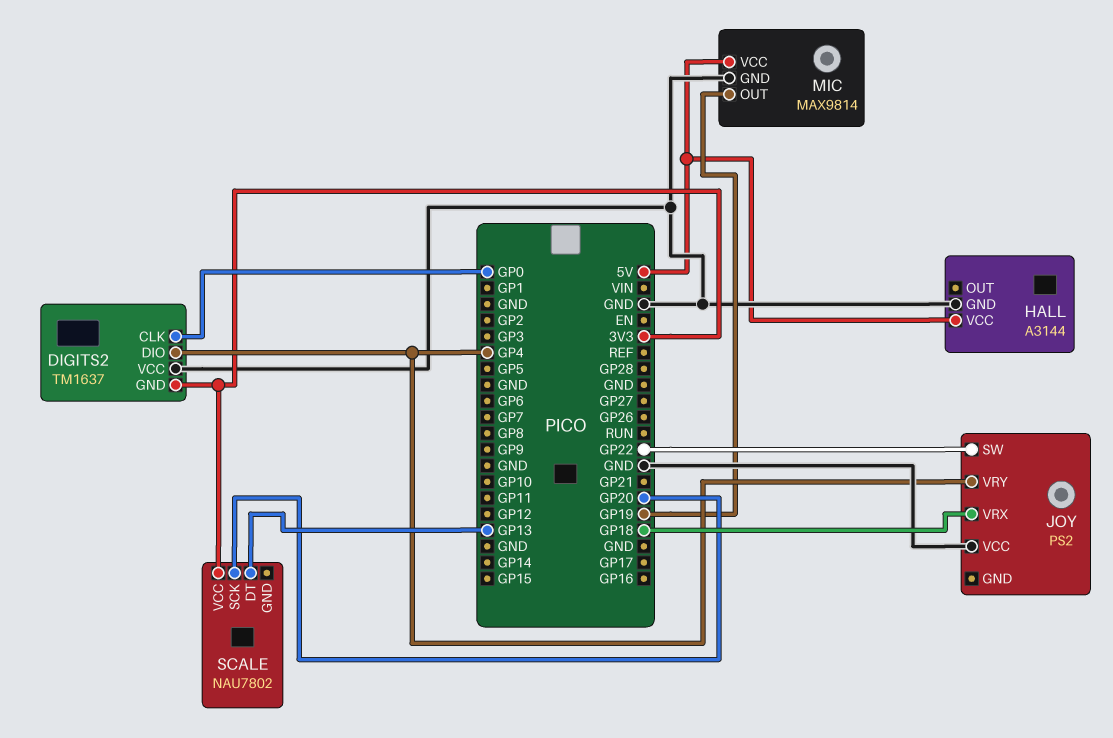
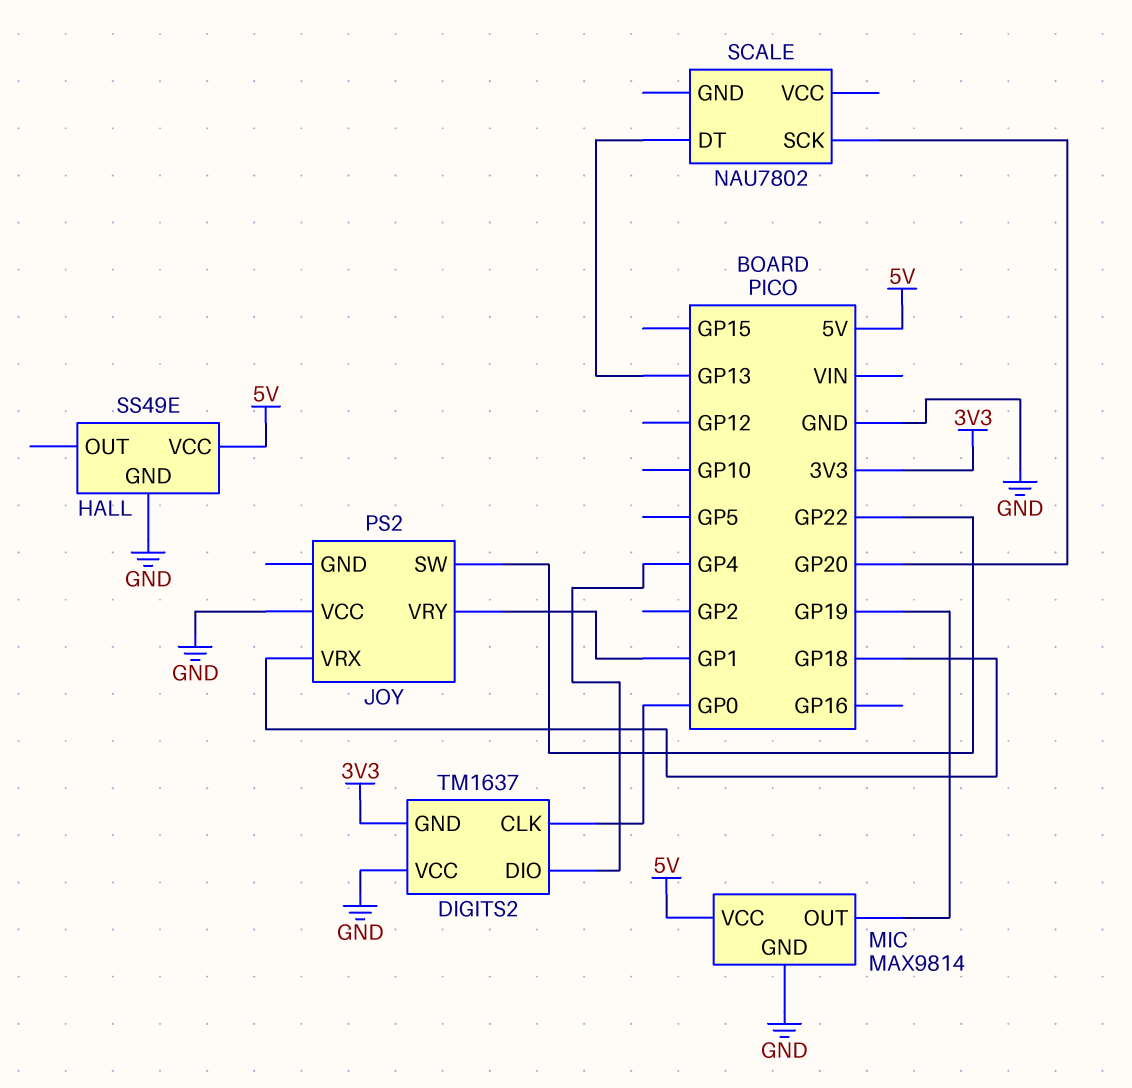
HALL: A3144 -> SS49E
JOY pin VRY: GP4 -> GP1
SCALE pin VCC: 3V3 -> none

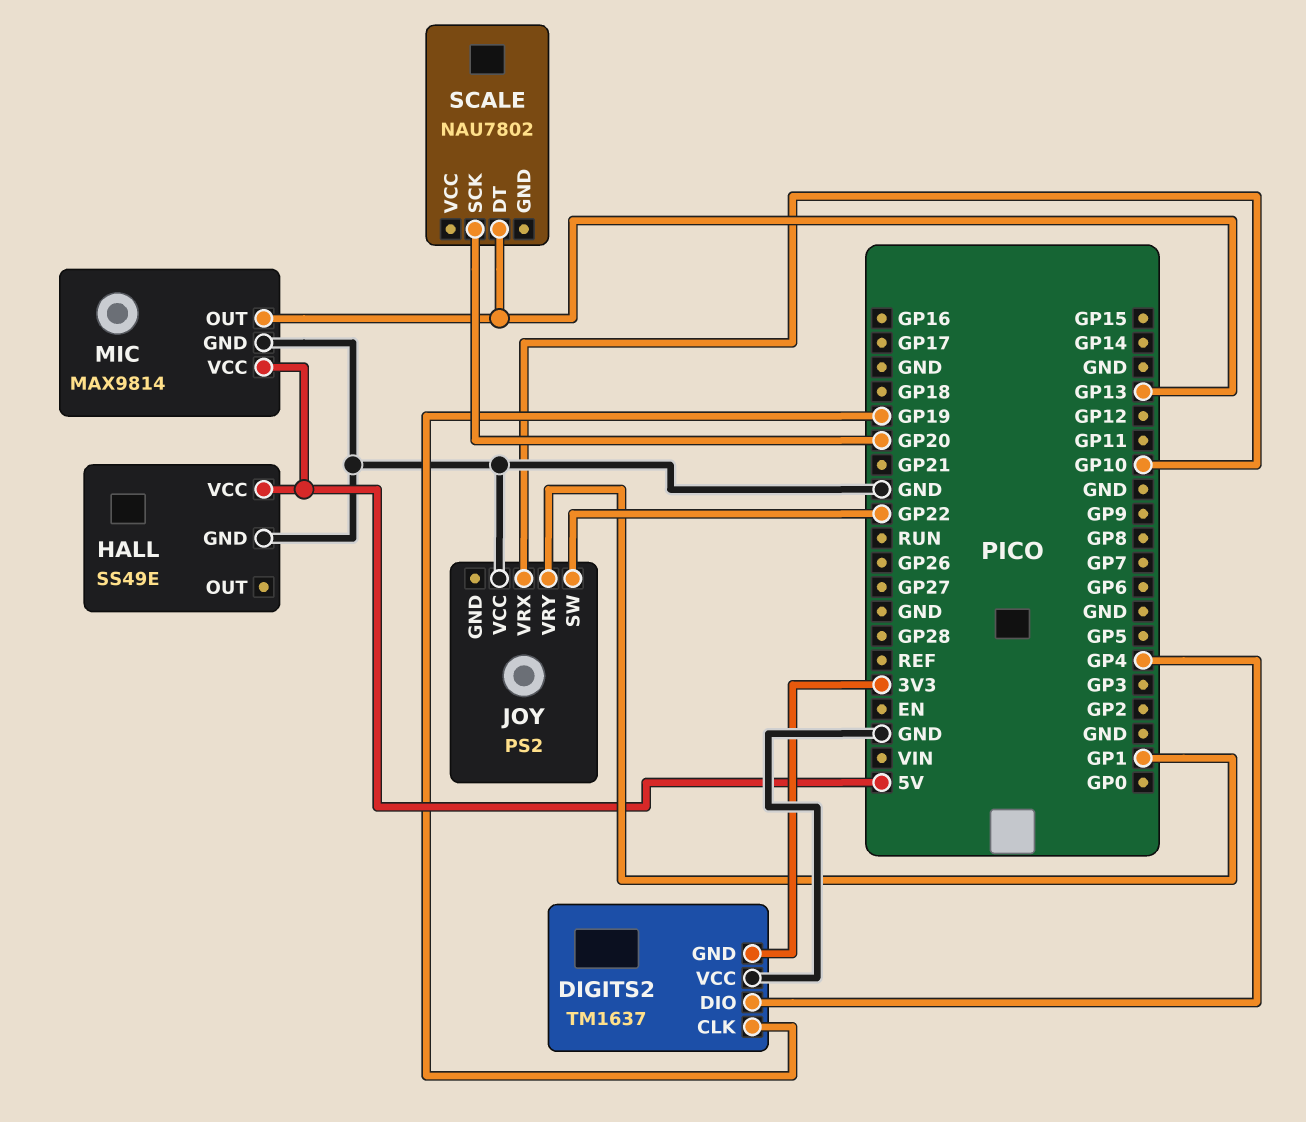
DIGITS2 pin CLK: GP0 -> GP19
JOY pin VRX: GP18 -> GP10
MIC pin OUT: GP19 -> GP13

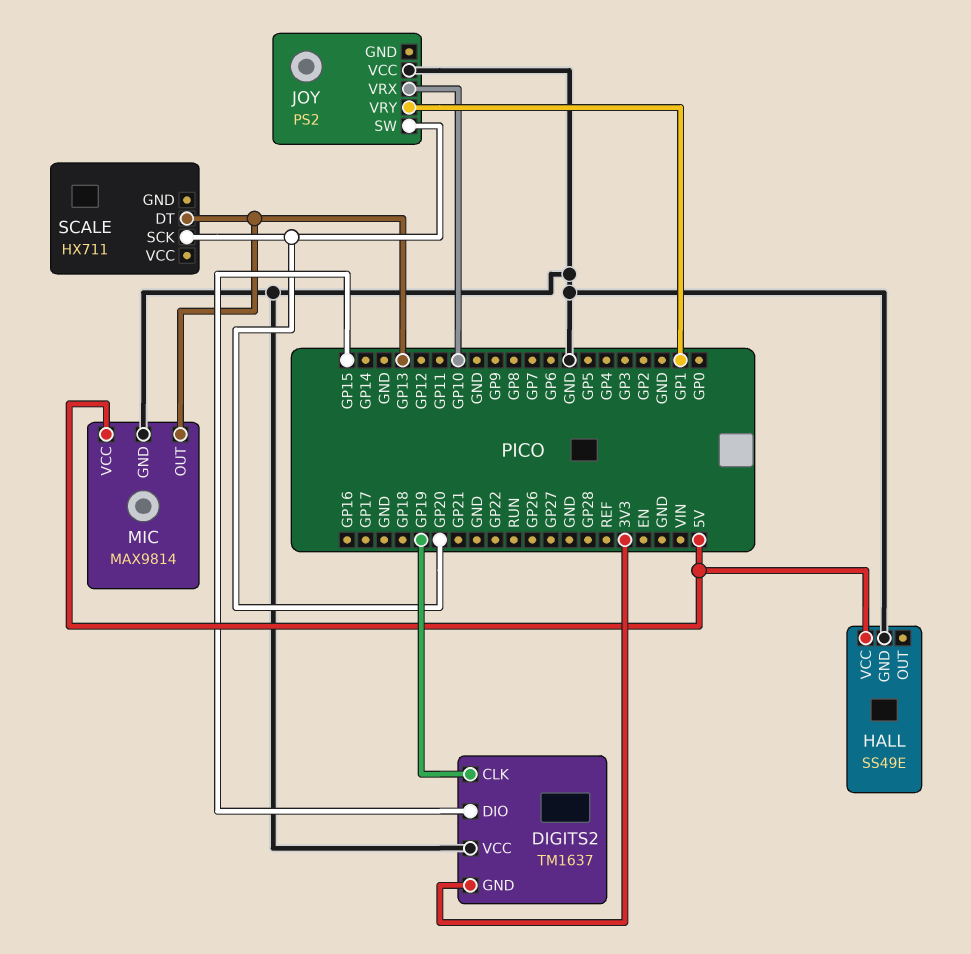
DIGITS2 pin DIO: GP4 -> GP15
JOY pin SW: GP22 -> GP20
SCALE: NAU7802 -> HX711

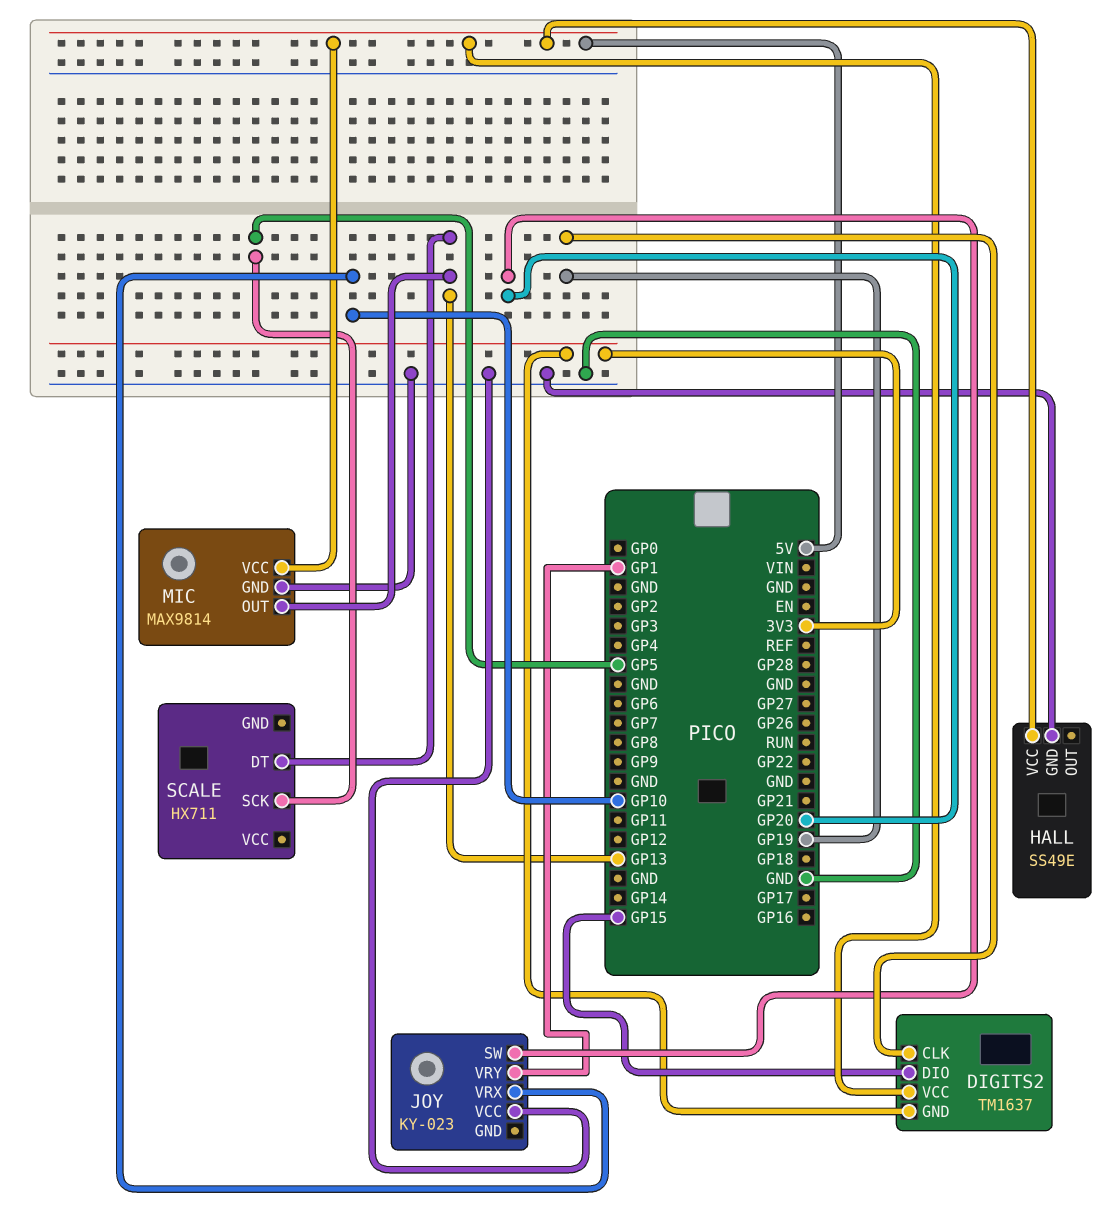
DIGITS2 pin VCC: GND -> 5V
JOY: PS2 -> KY-023
SCALE pin SCK: GP20 -> GP5

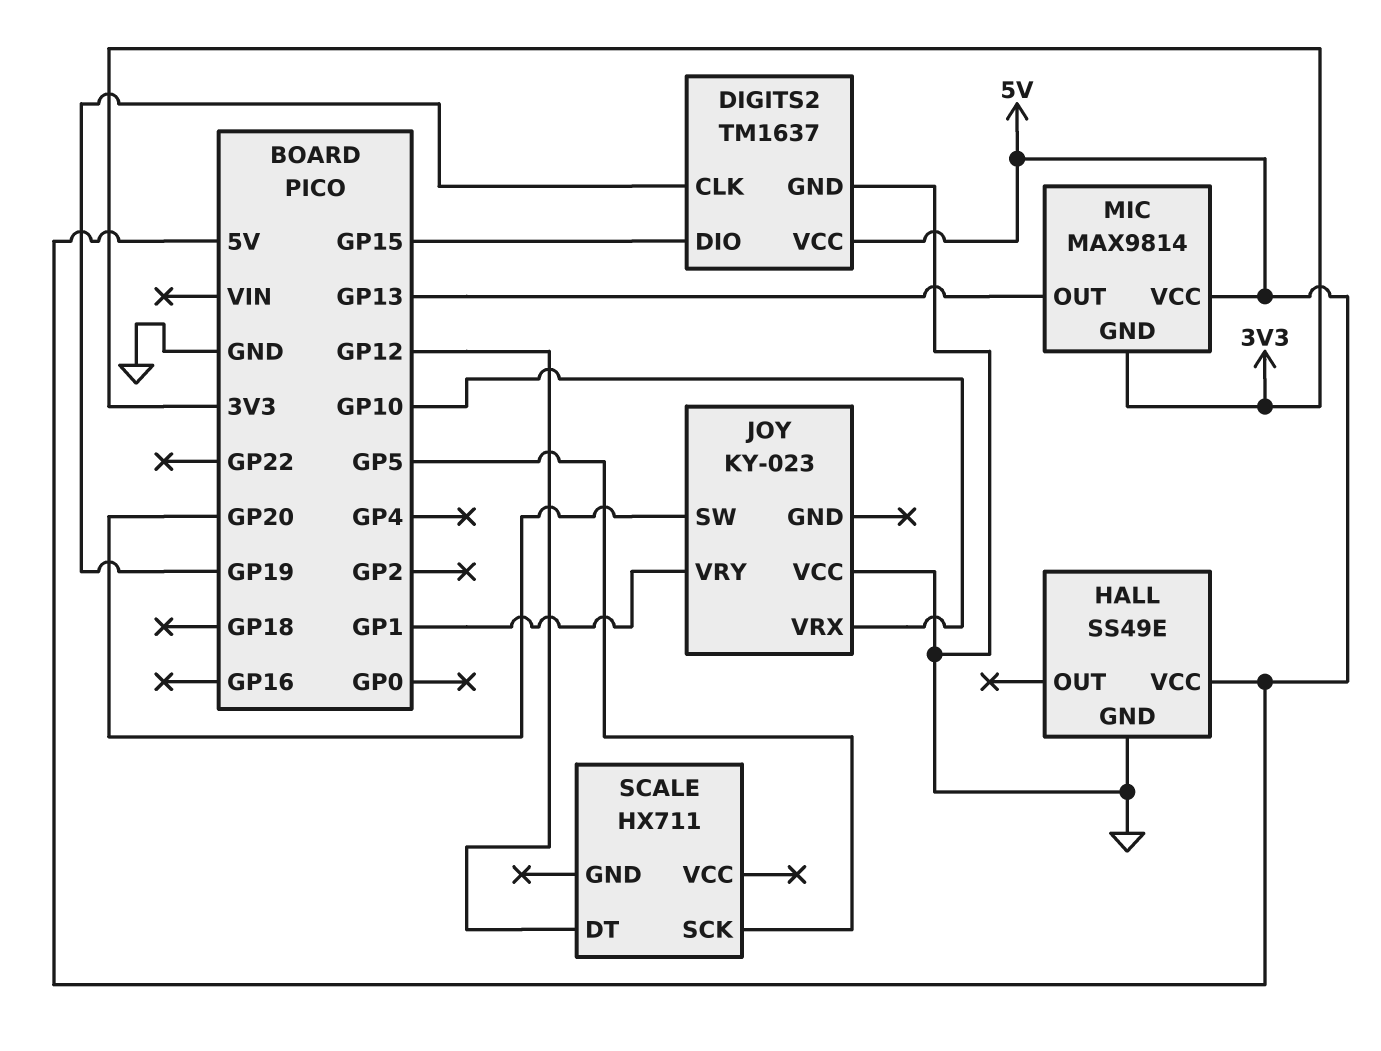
DIGITS2 pin GND: 3V3 -> GND
MIC pin GND: GND -> 3V3
SCALE pin DT: GP13 -> GP12

